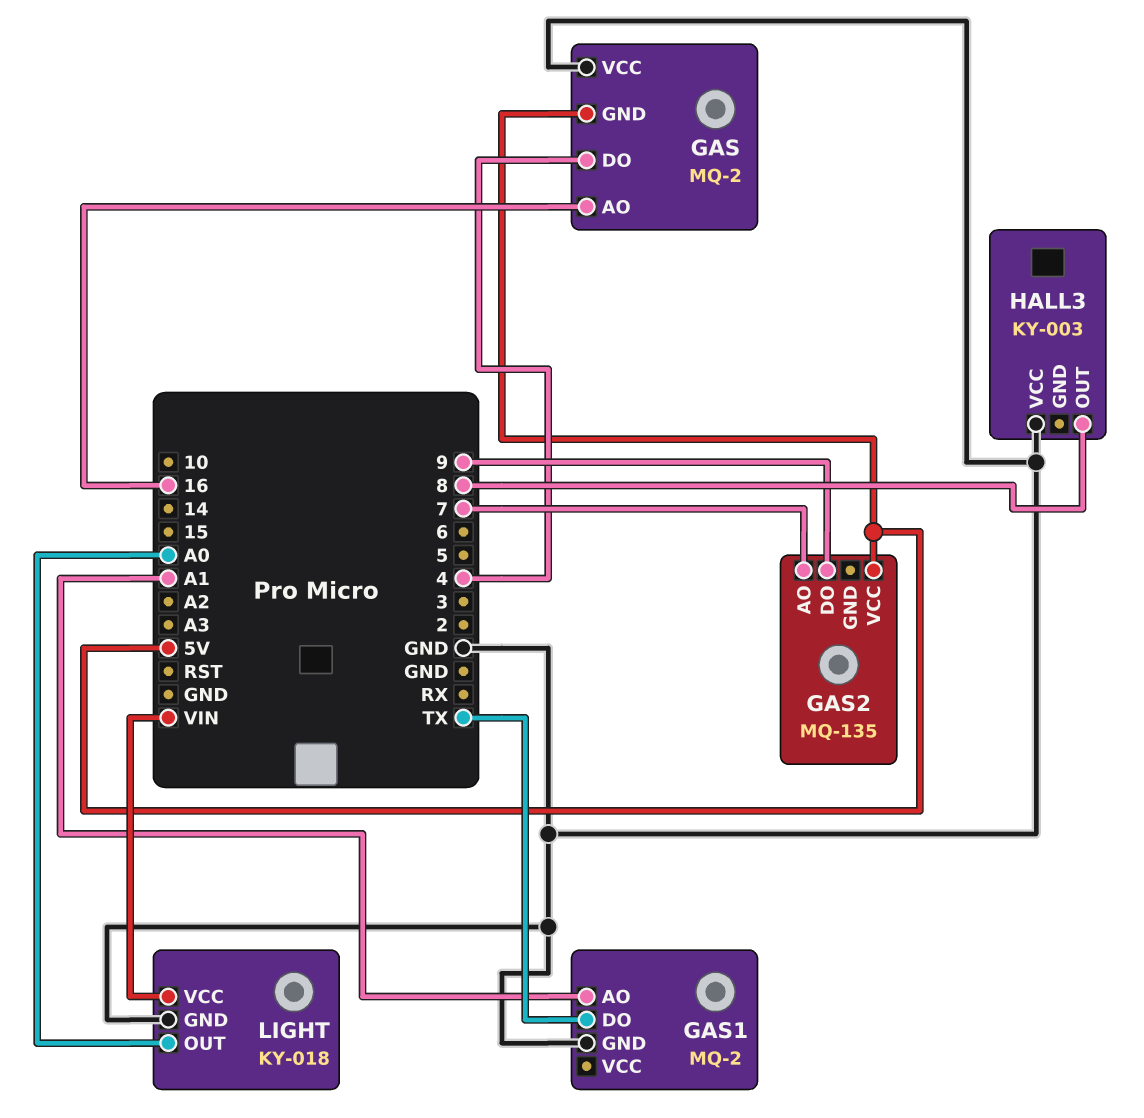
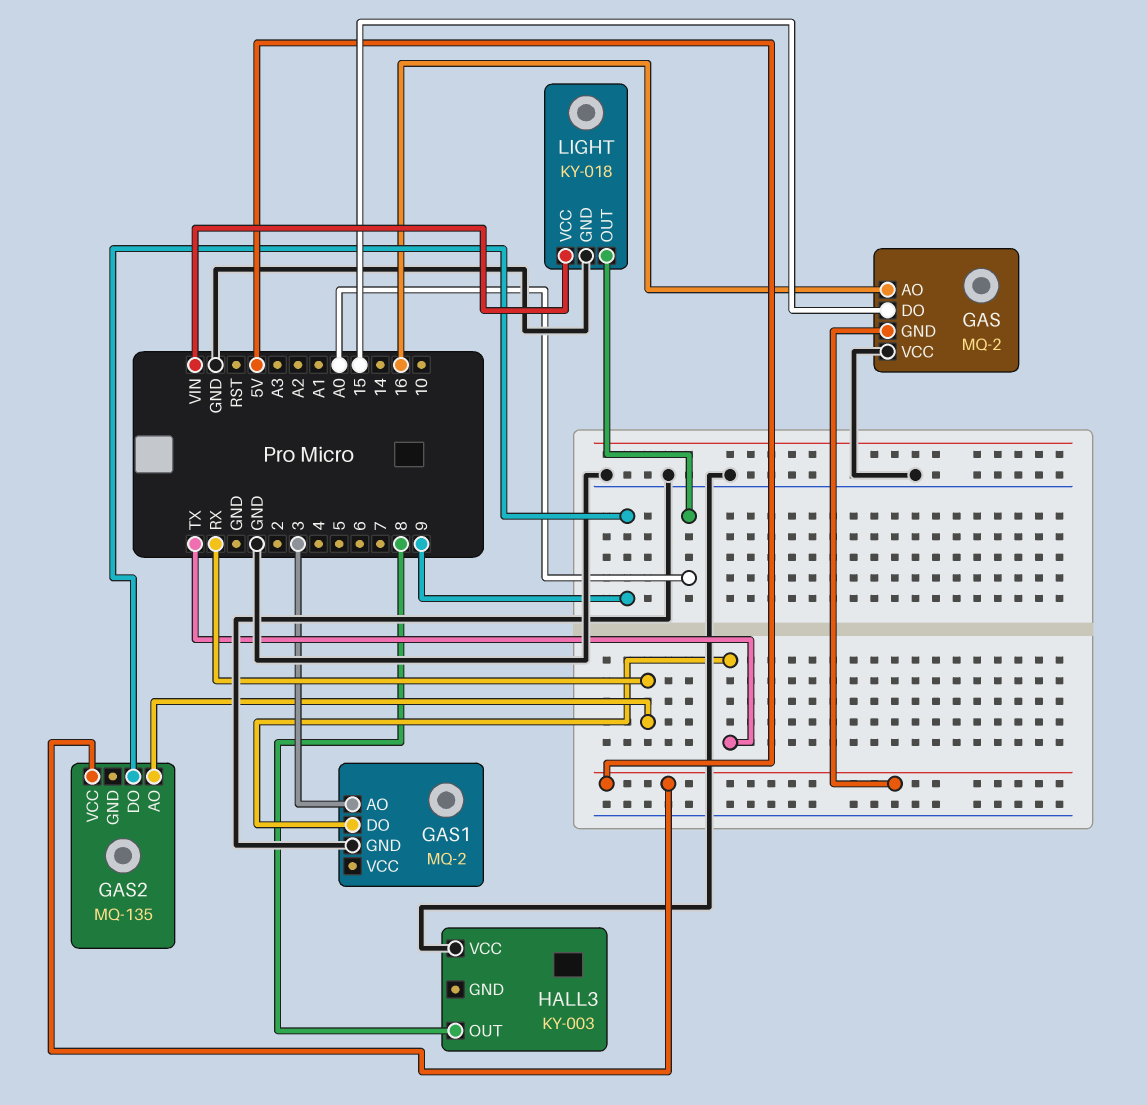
GAS pin DO: 4 -> 15
GAS1 pin AO: A1 -> 3
GAS2 pin AO: 7 -> RX

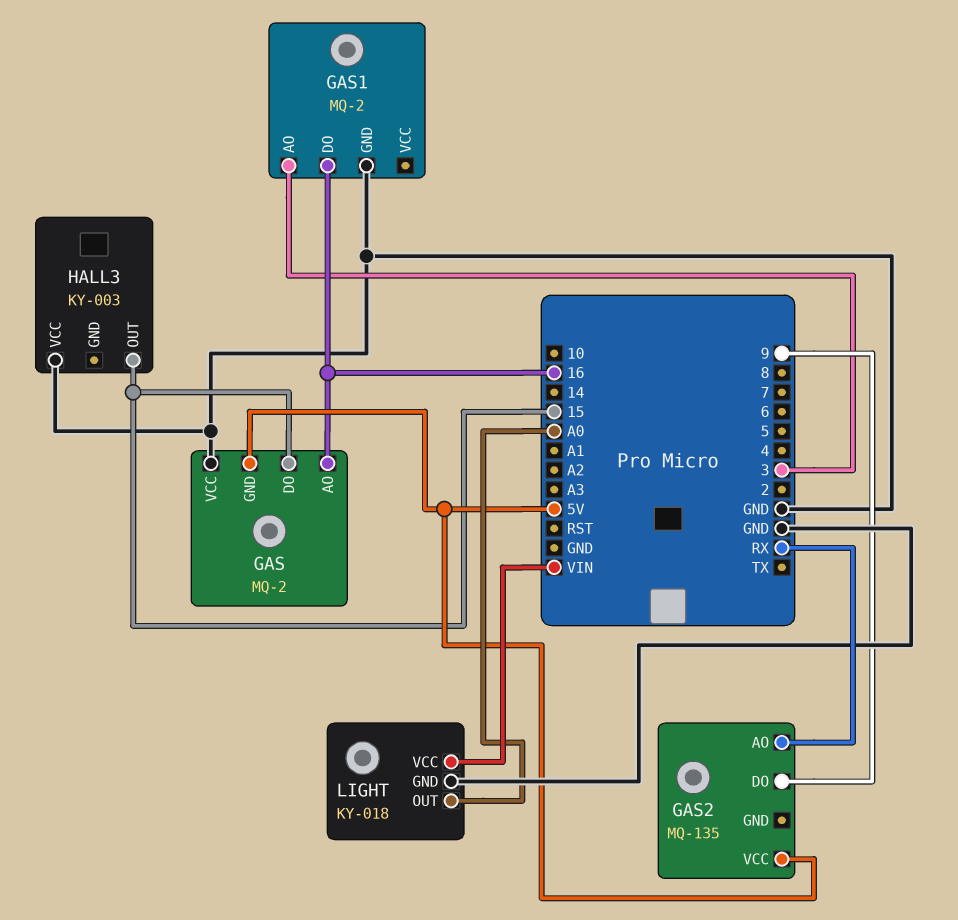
GAS1 pin DO: TX -> 16
HALL3 pin OUT: 8 -> 15

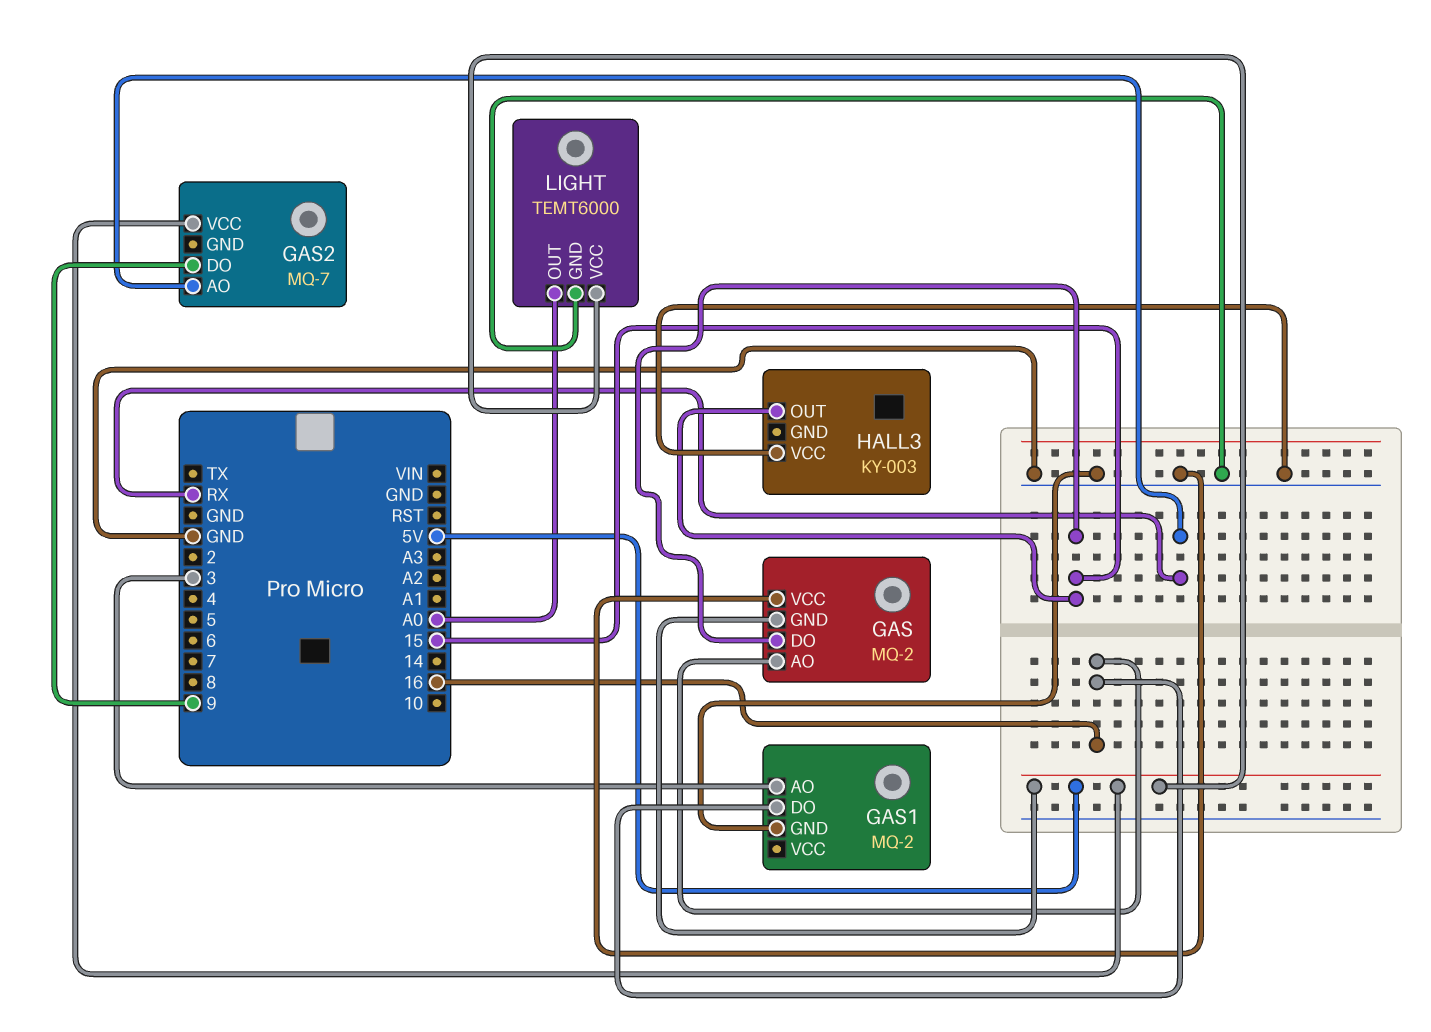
GAS2: MQ-135 -> MQ-7
LIGHT: KY-018 -> TEMT6000
LIGHT pin VCC: VIN -> 5V

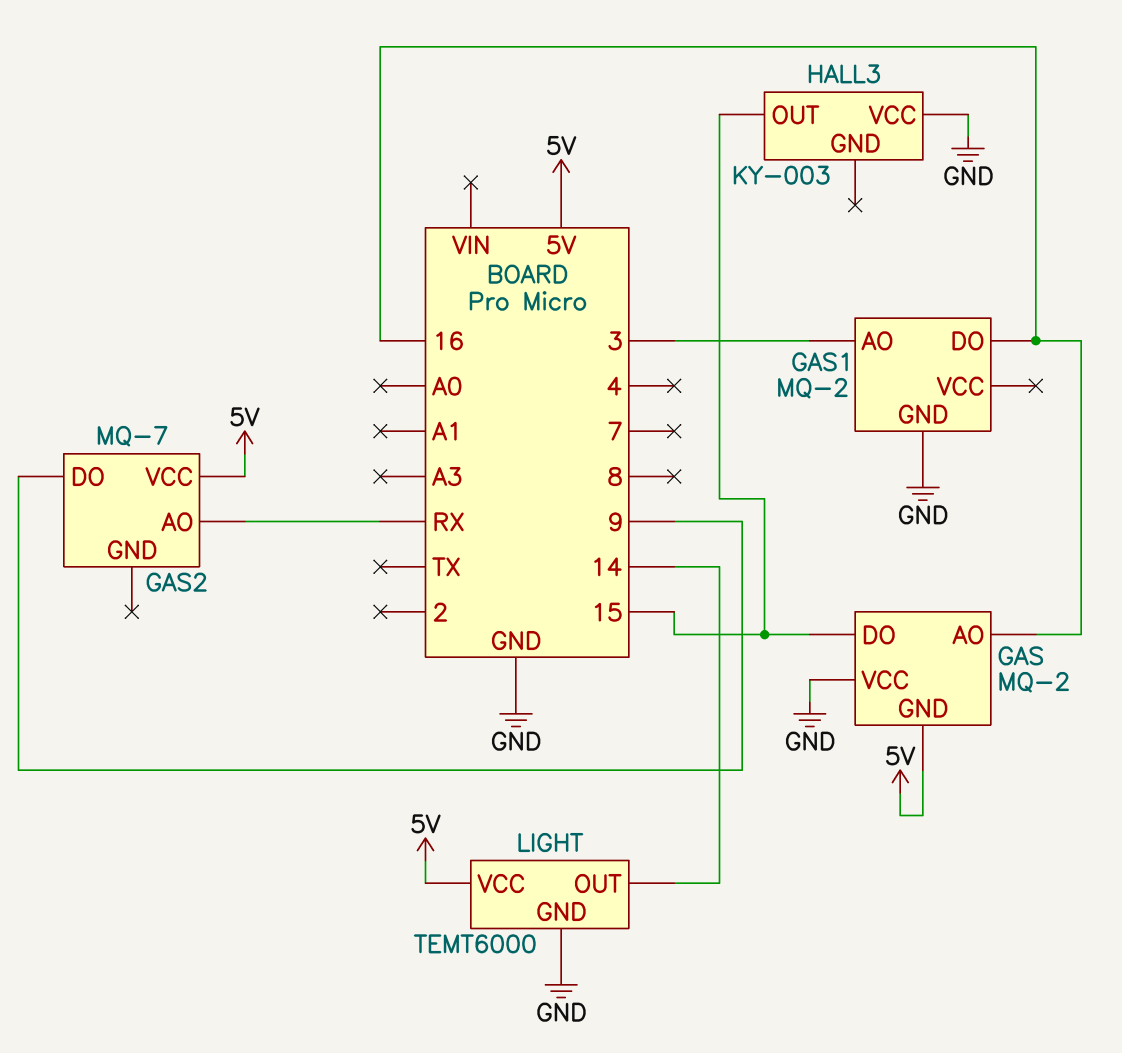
LIGHT pin OUT: A0 -> 14

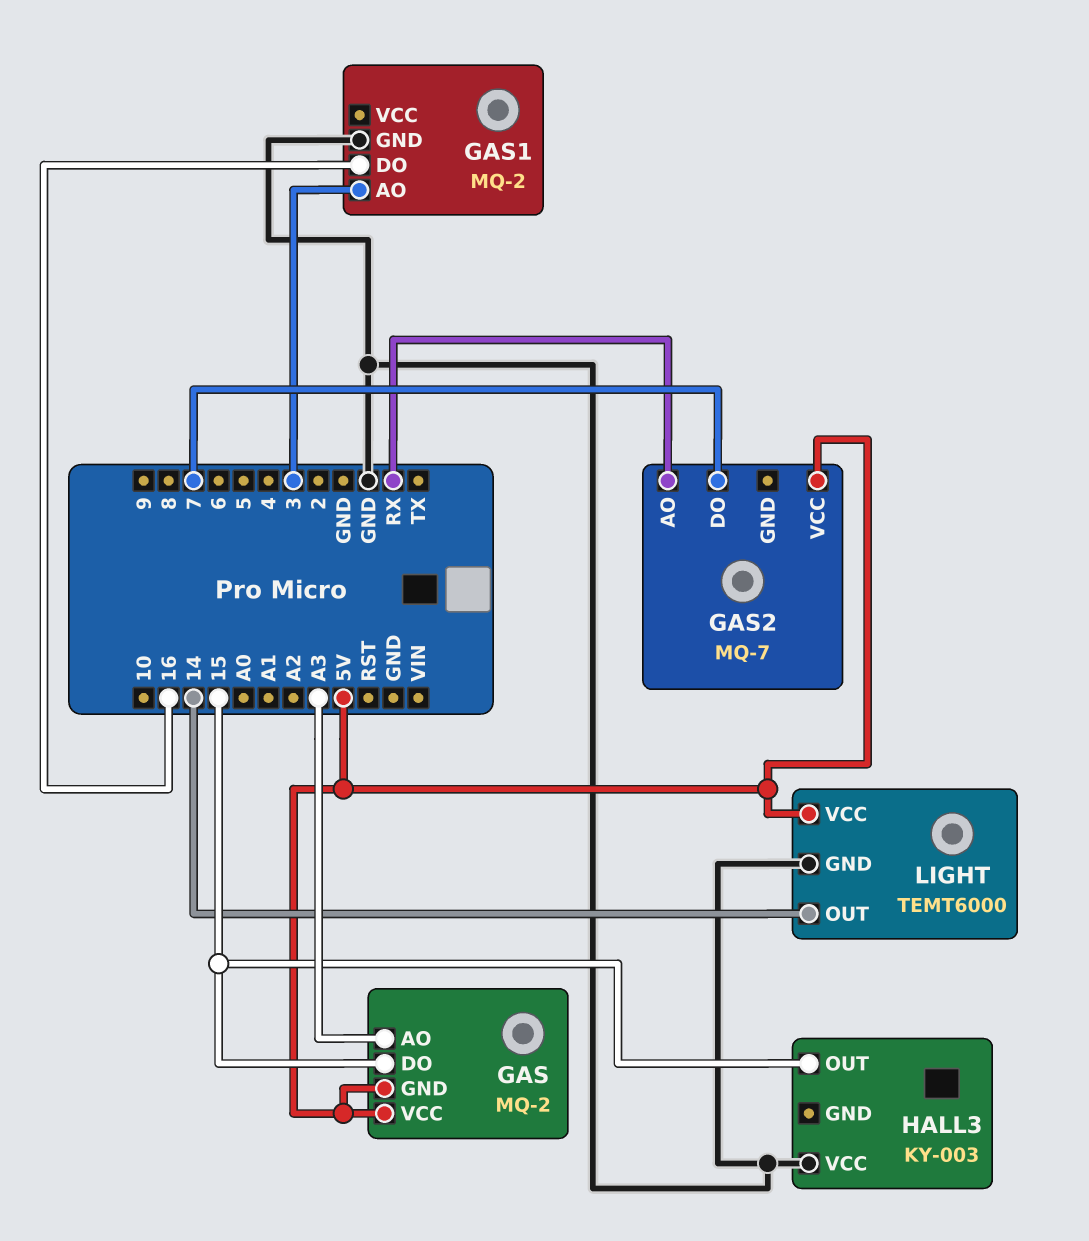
GAS pin AO: 16 -> A3
GAS pin VCC: GND -> 5V
GAS2 pin DO: 9 -> 7

